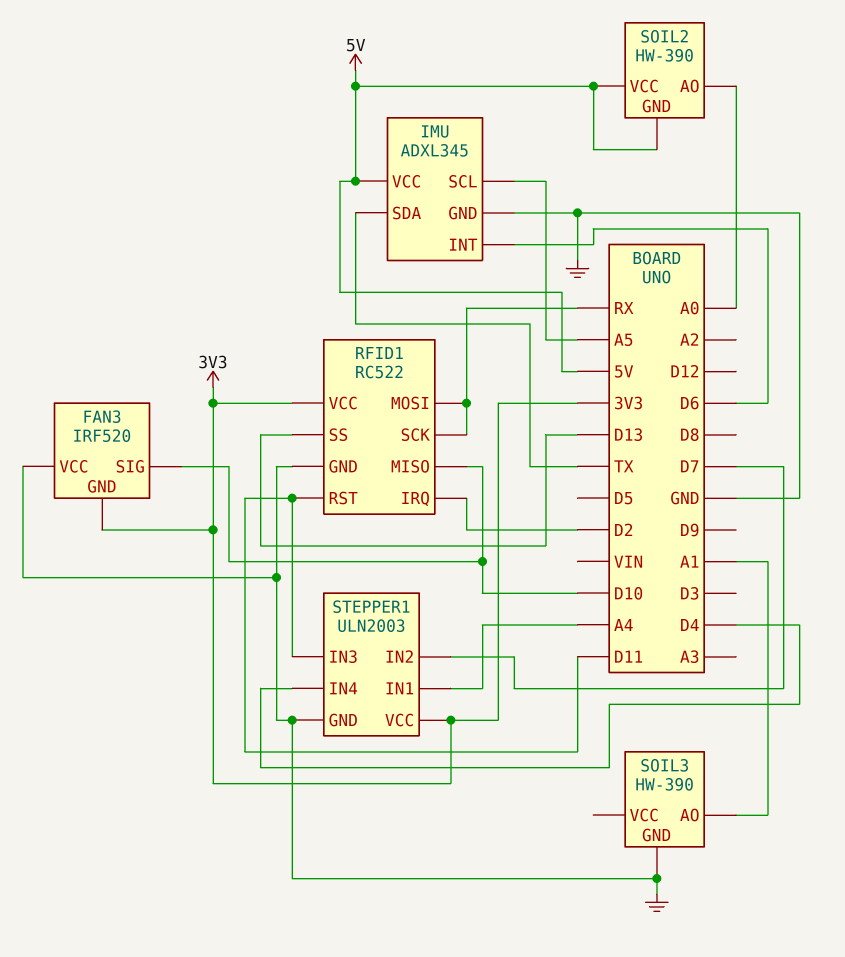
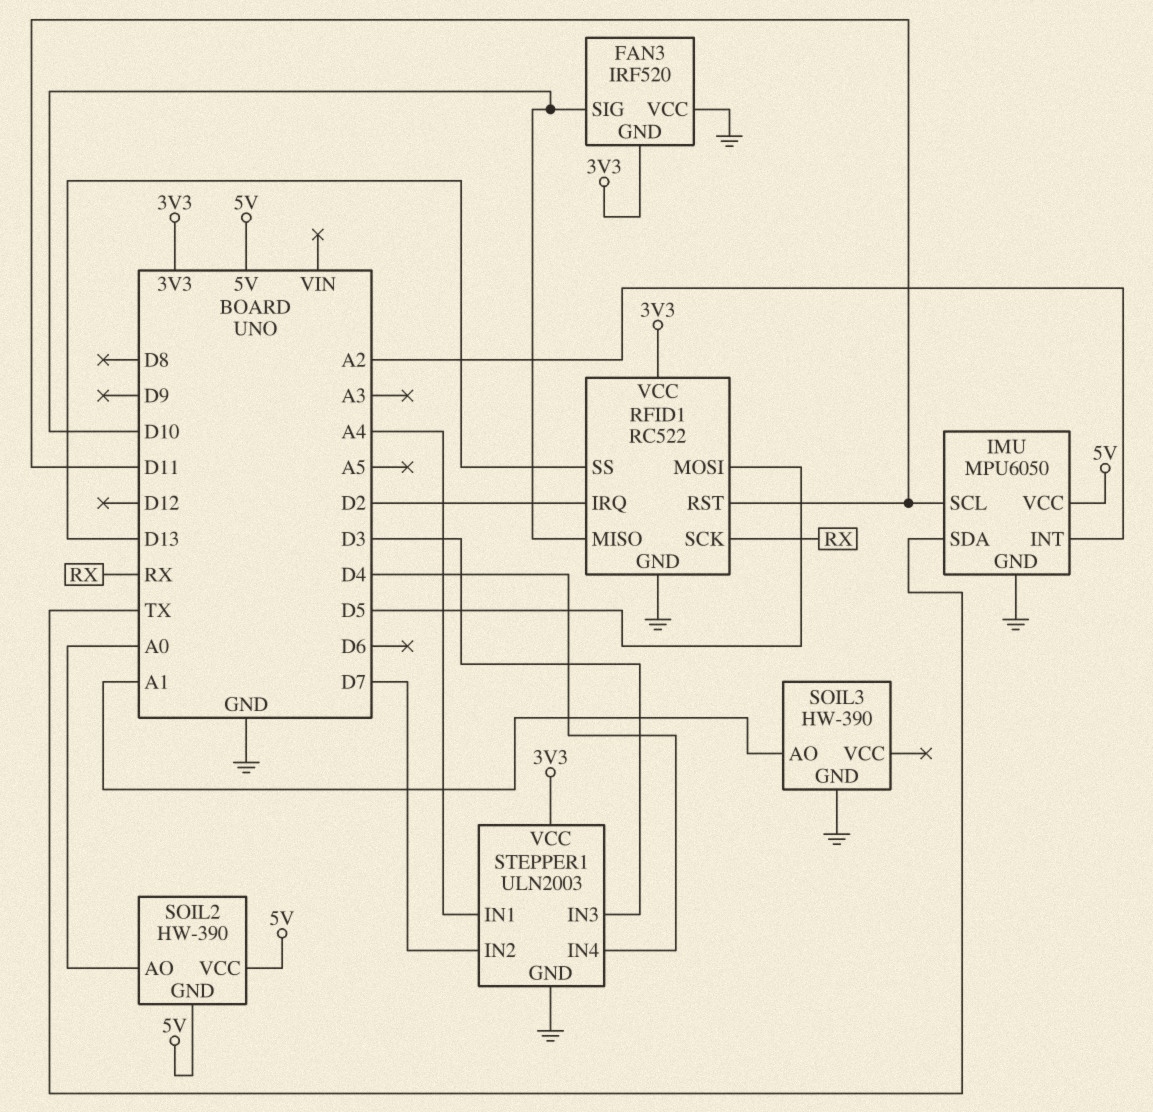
IMU: ADXL345 -> MPU6050
IMU pin INT: D6 -> A2
IMU pin SCL: A5 -> D11
RFID1 pin MOSI: RX -> D5
STEPPER1 pin IN3: D11 -> D3

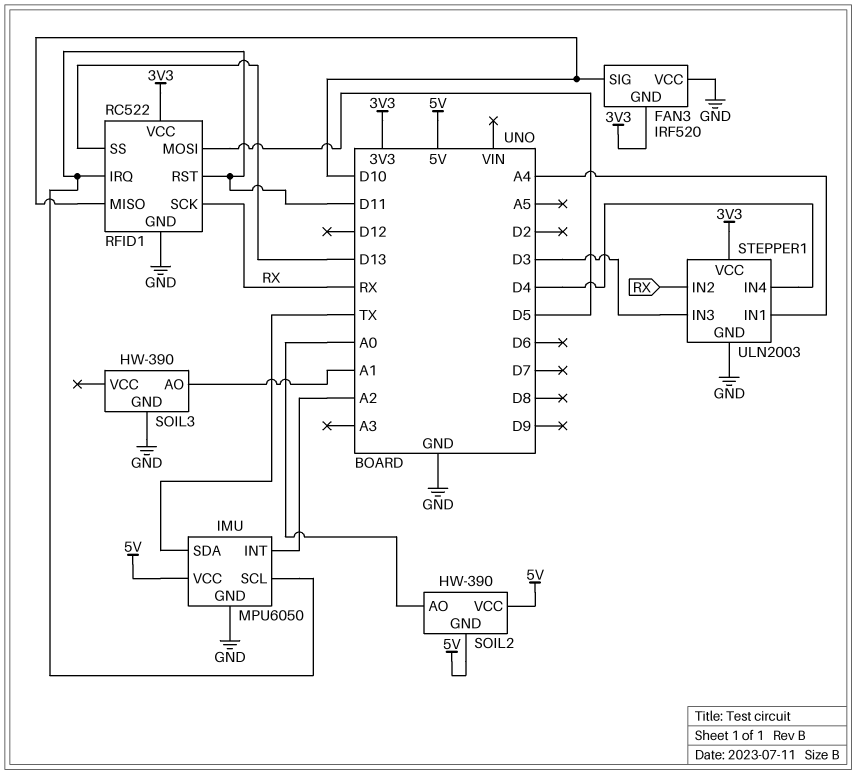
RFID1 pin IRQ: D2 -> D11
STEPPER1 pin IN2: D7 -> RX

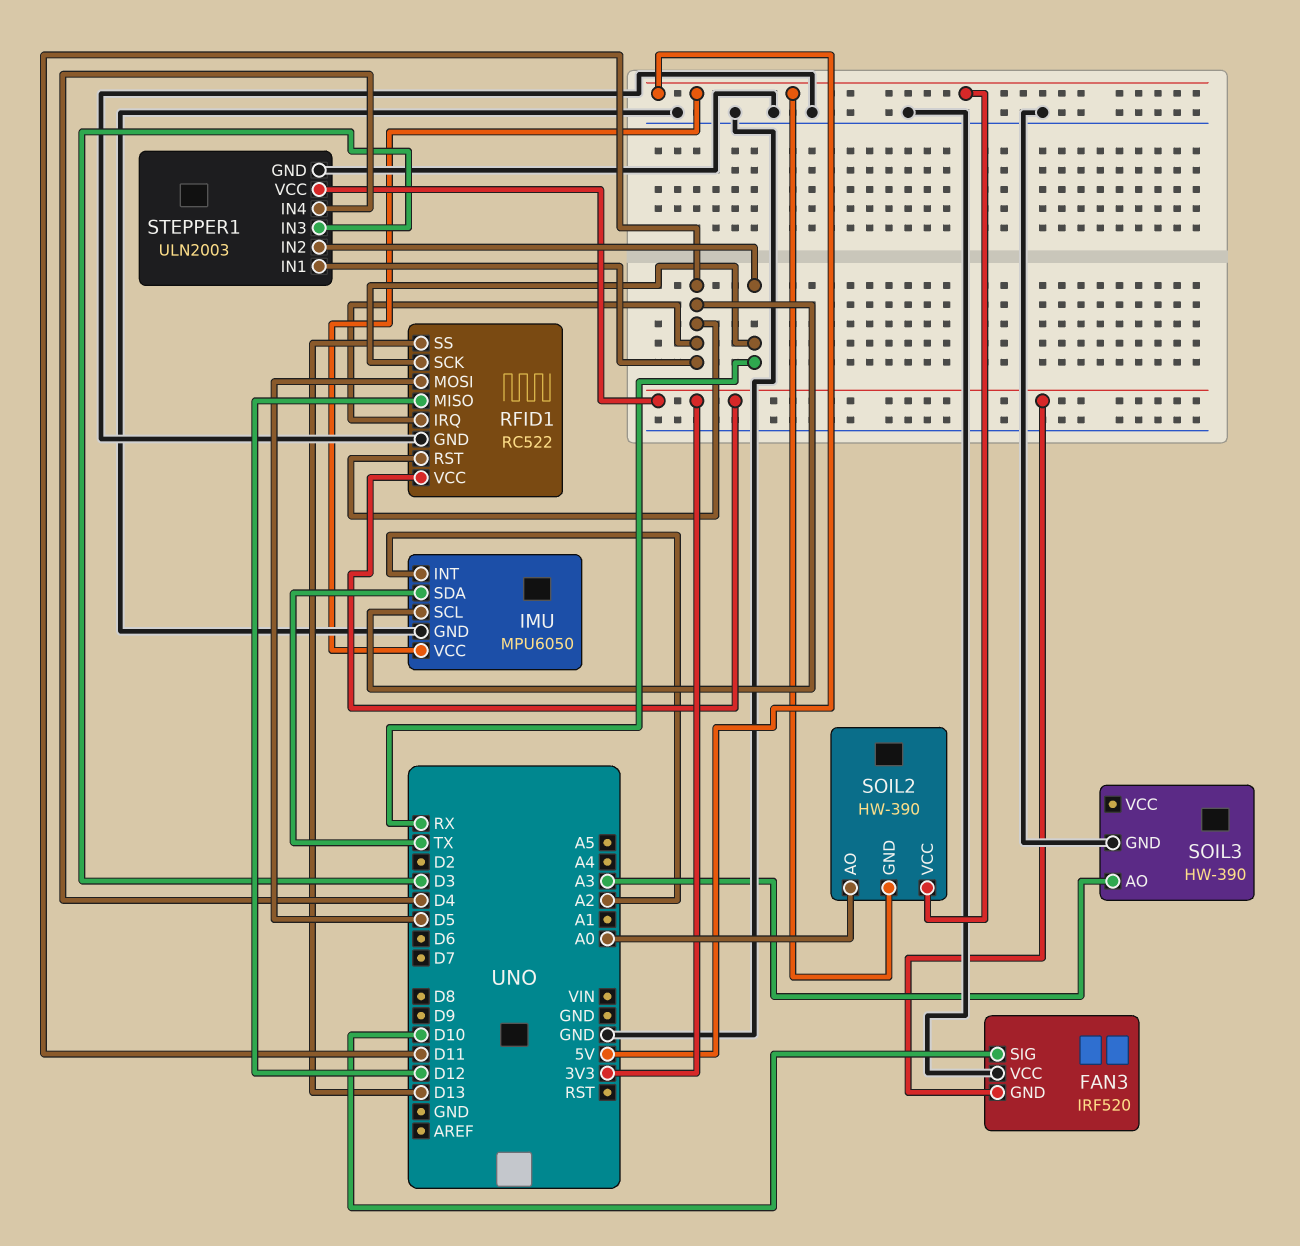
RFID1 pin MISO: D10 -> D12
SOIL3 pin AO: A1 -> A3
STEPPER1 pin IN1: A4 -> D11

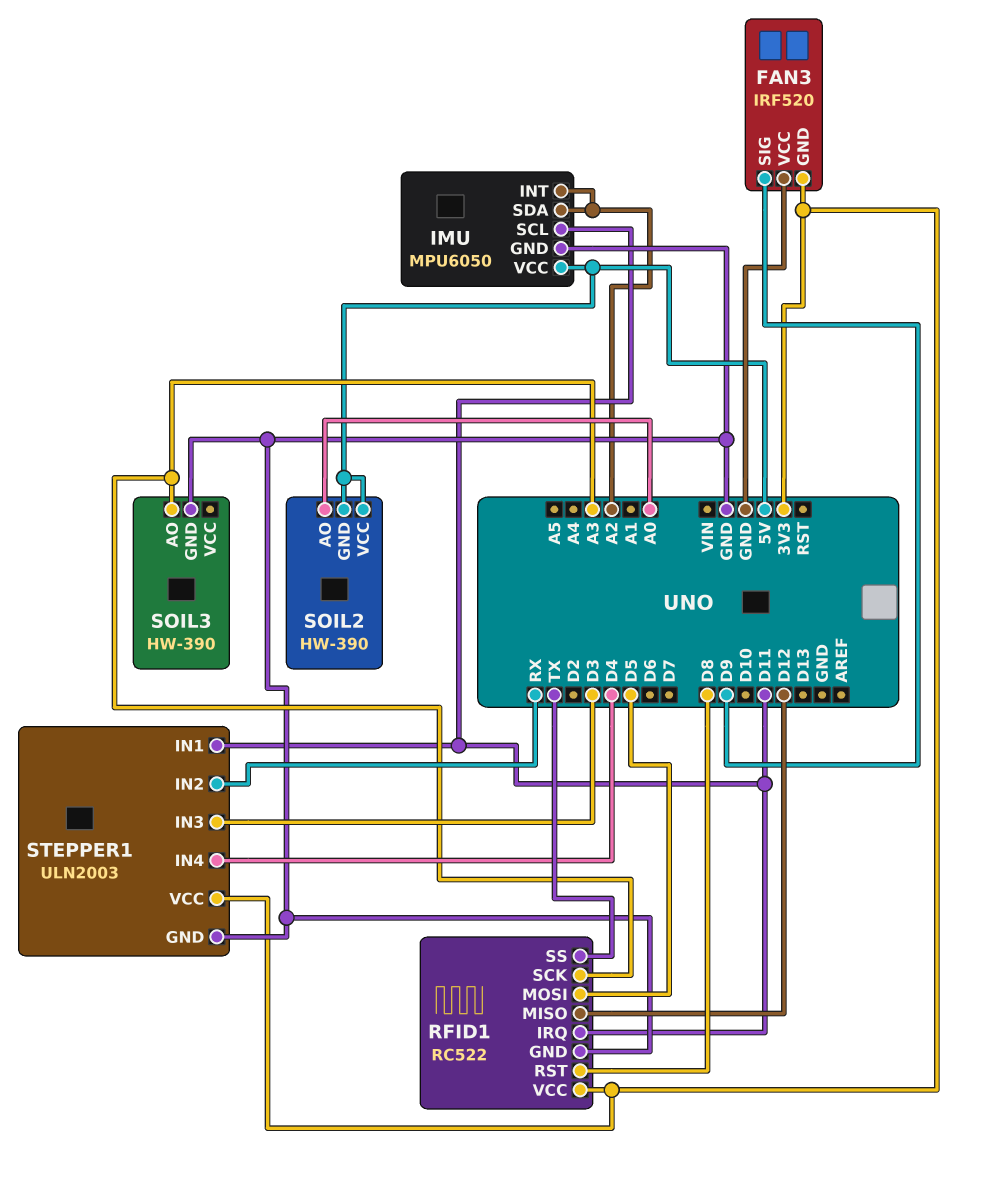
FAN3 pin SIG: D10 -> D9
IMU pin SDA: TX -> A2
RFID1 pin RST: D11 -> D8
RFID1 pin SCK: RX -> A3
RFID1 pin SS: D13 -> TX

